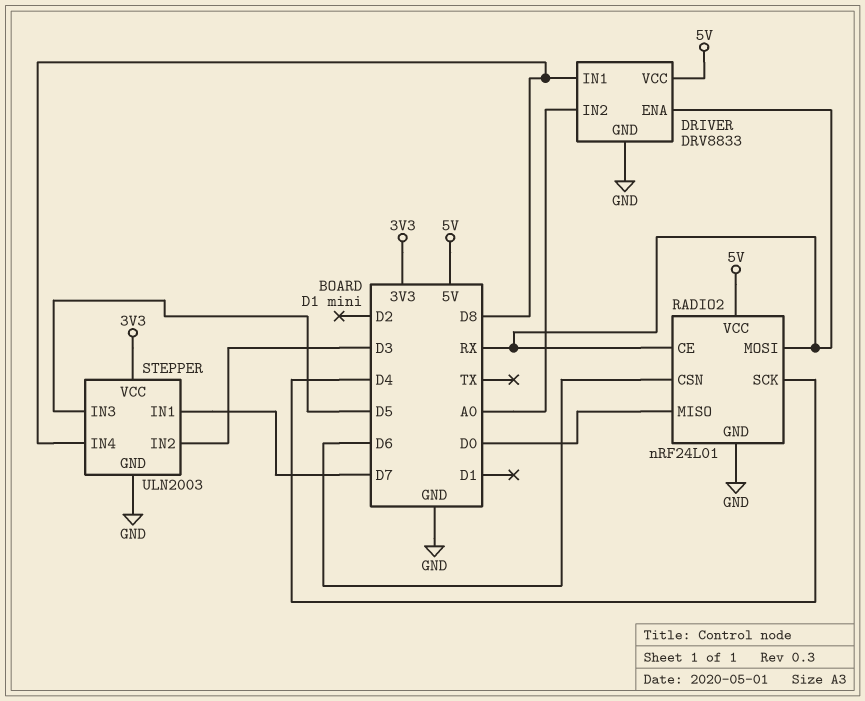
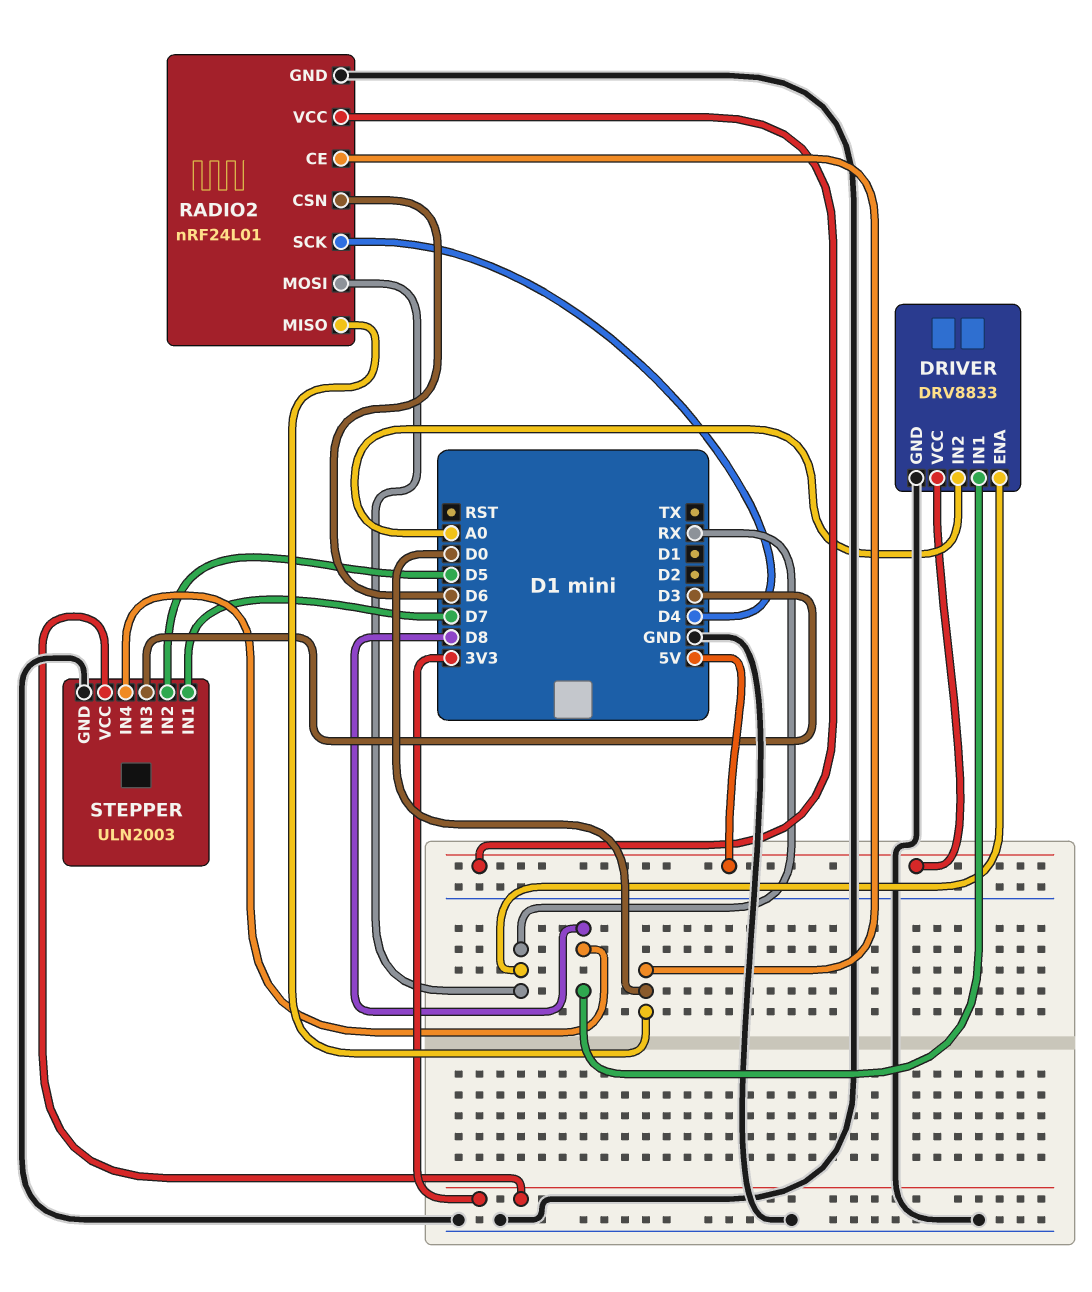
RADIO2 pin CE: RX -> D0
STEPPER pin IN2: D3 -> D5
STEPPER pin IN3: D5 -> D3

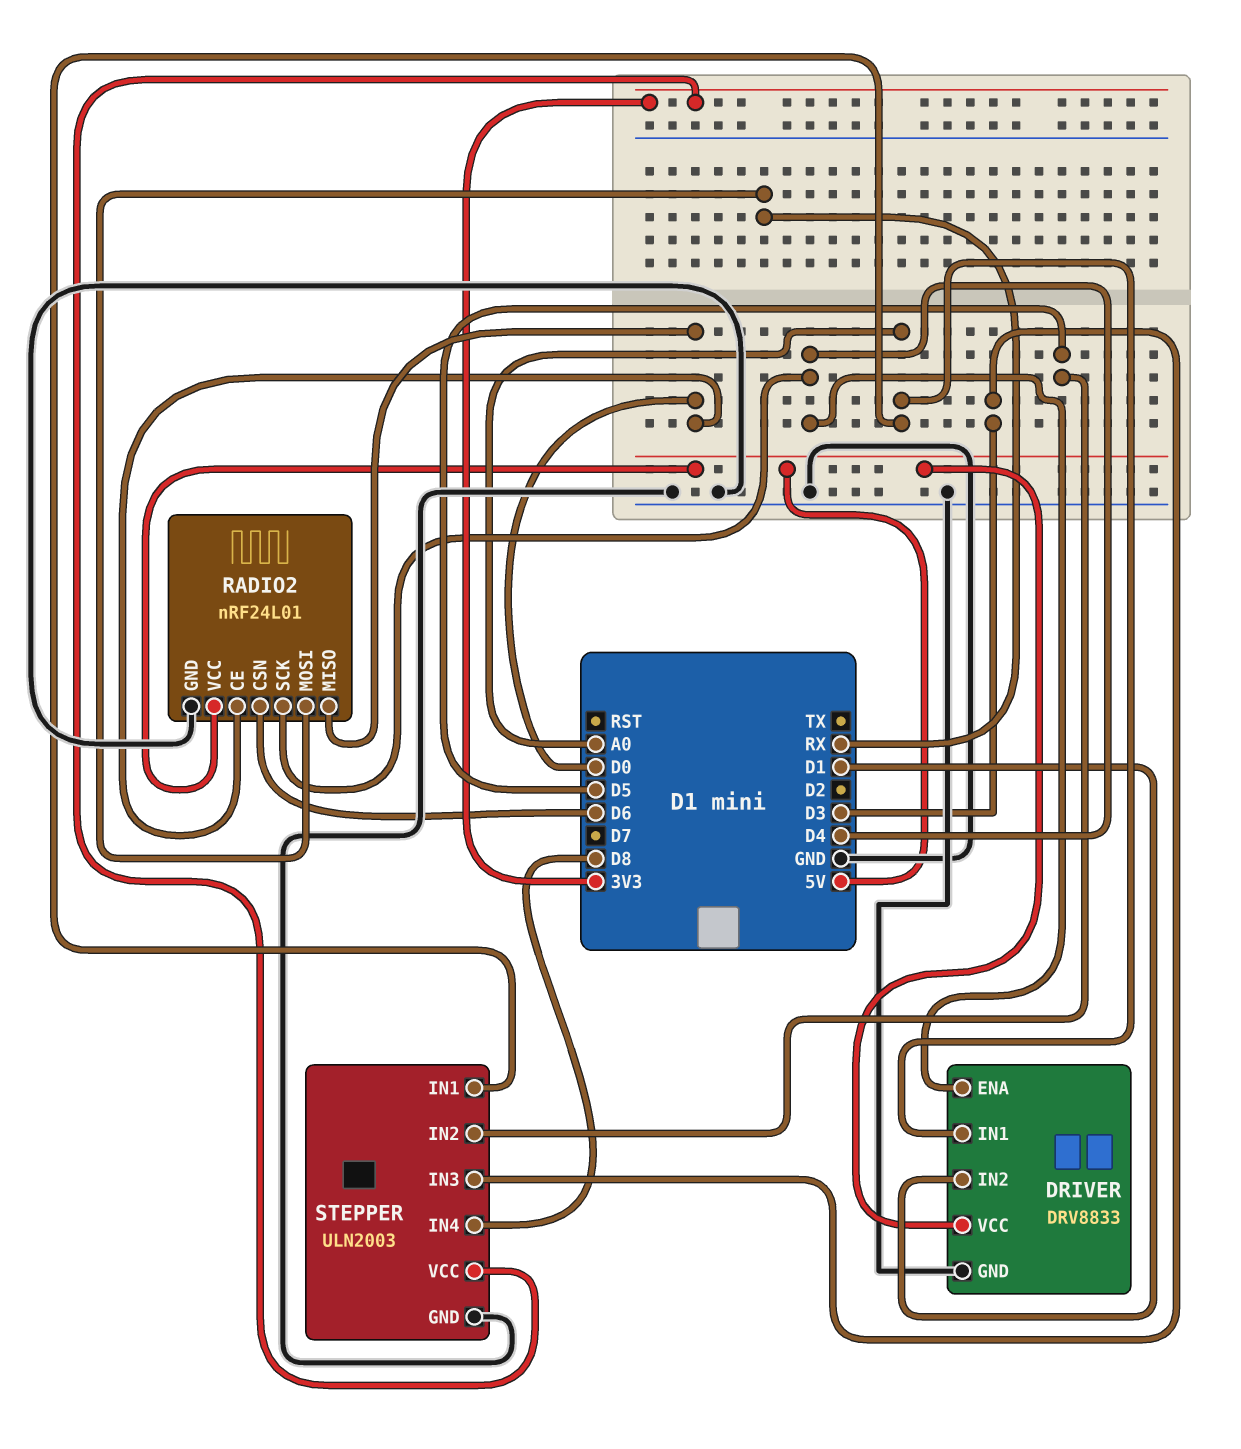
DRIVER pin ENA: RX -> D4
DRIVER pin IN1: D8 -> A0
DRIVER pin IN2: A0 -> D1
STEPPER pin IN1: D7 -> A0

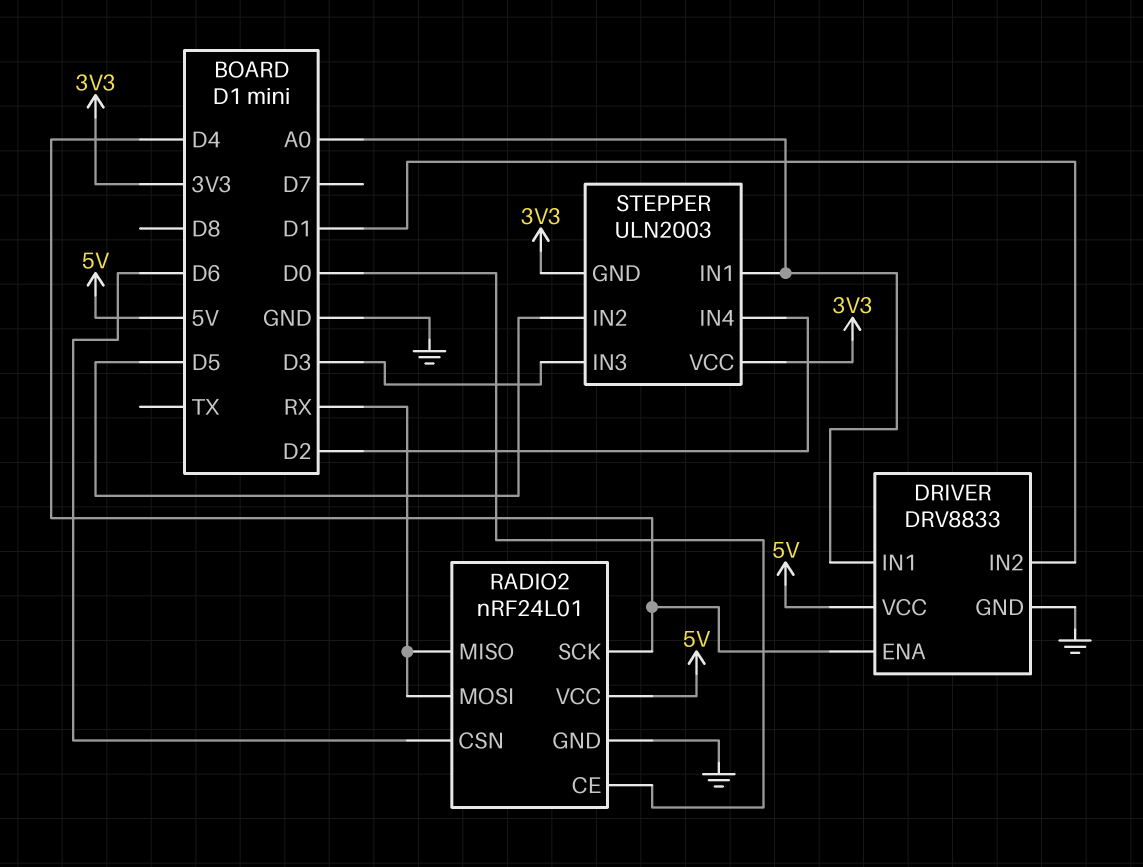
RADIO2 pin MISO: D0 -> RX
STEPPER pin GND: GND -> 3V3
STEPPER pin IN4: D8 -> D2

